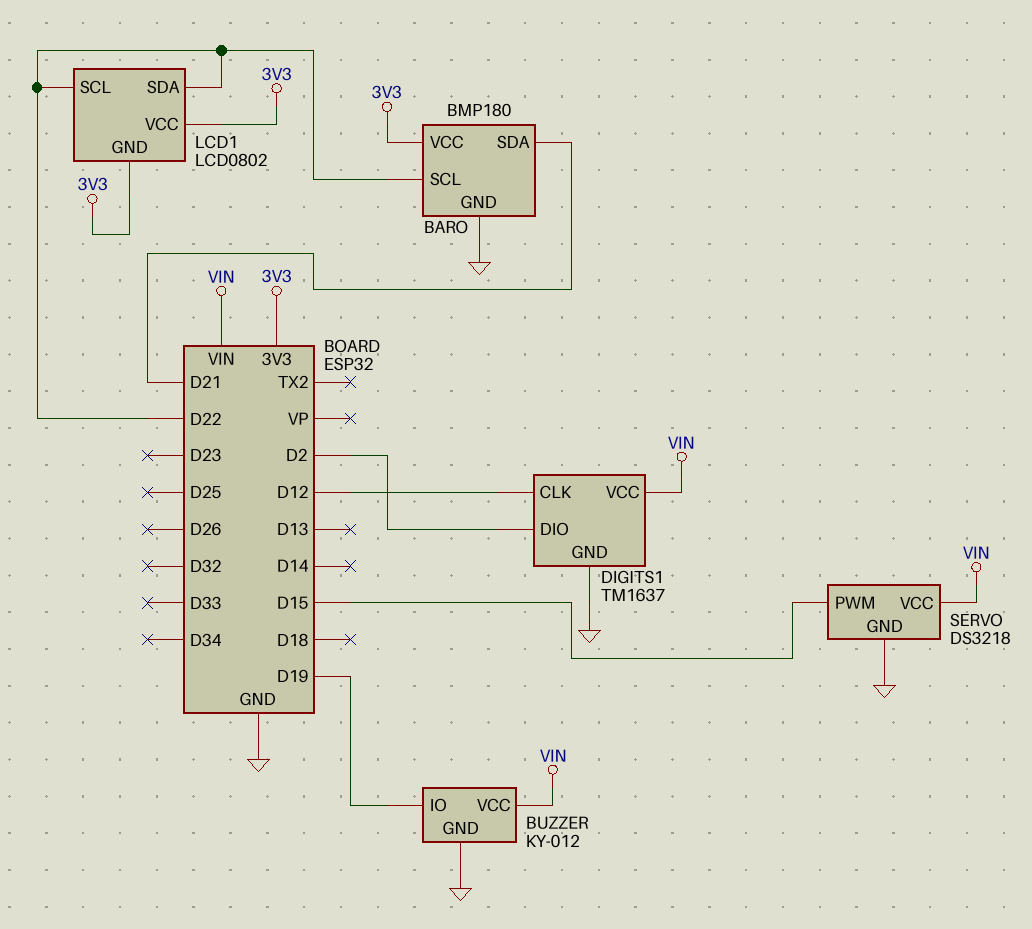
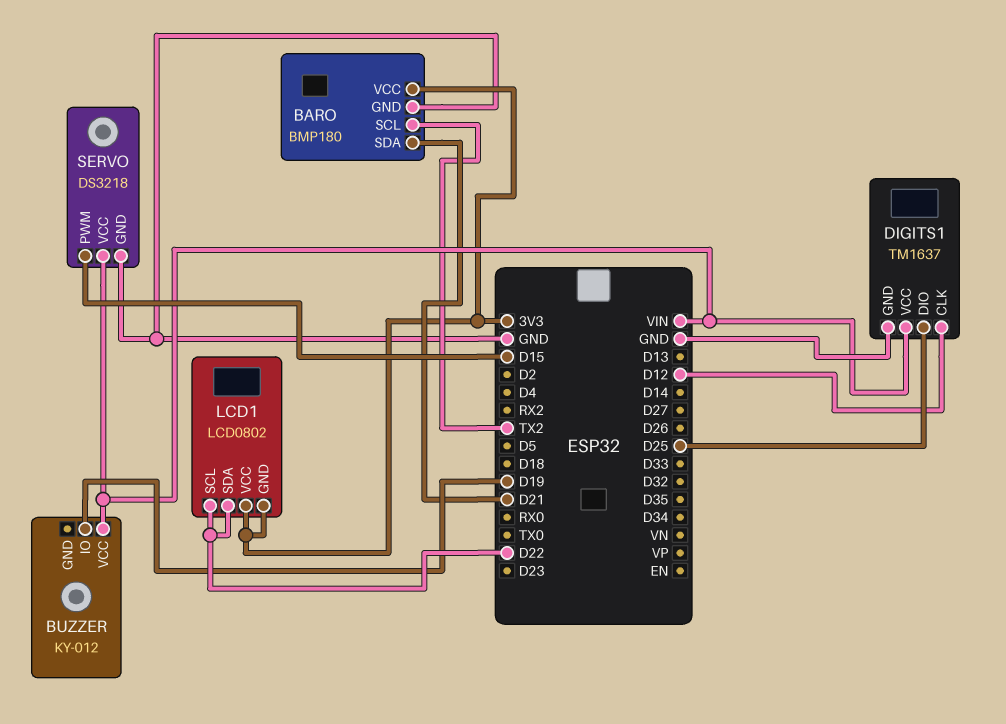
BARO pin SCL: D22 -> TX2
BUZZER pin GND: GND -> none
DIGITS1 pin DIO: D2 -> D25

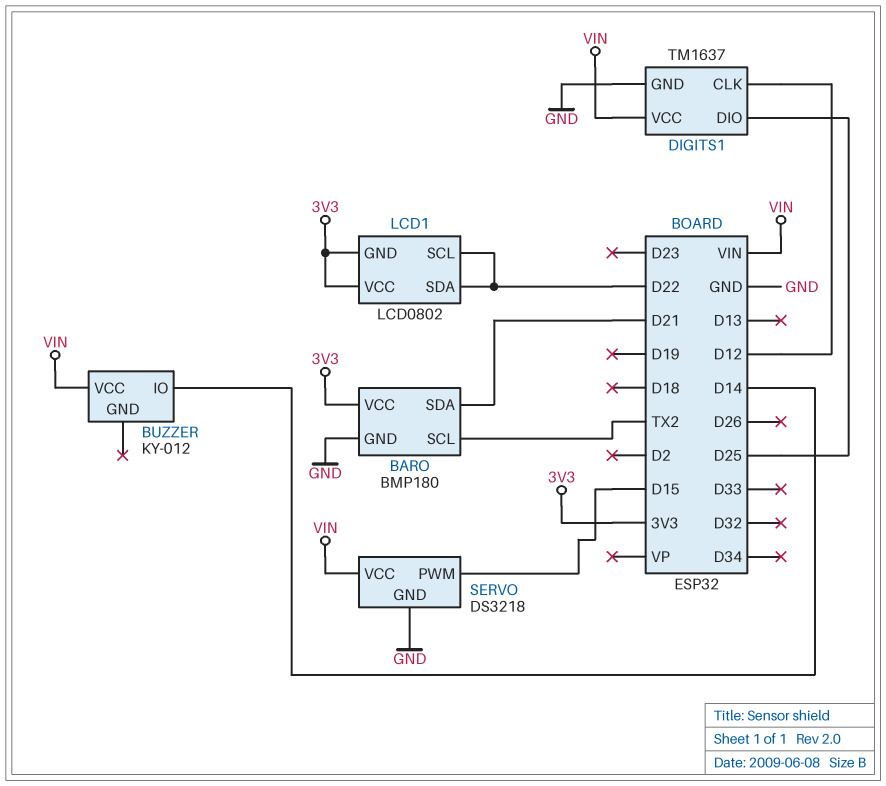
BUZZER pin IO: D19 -> D14

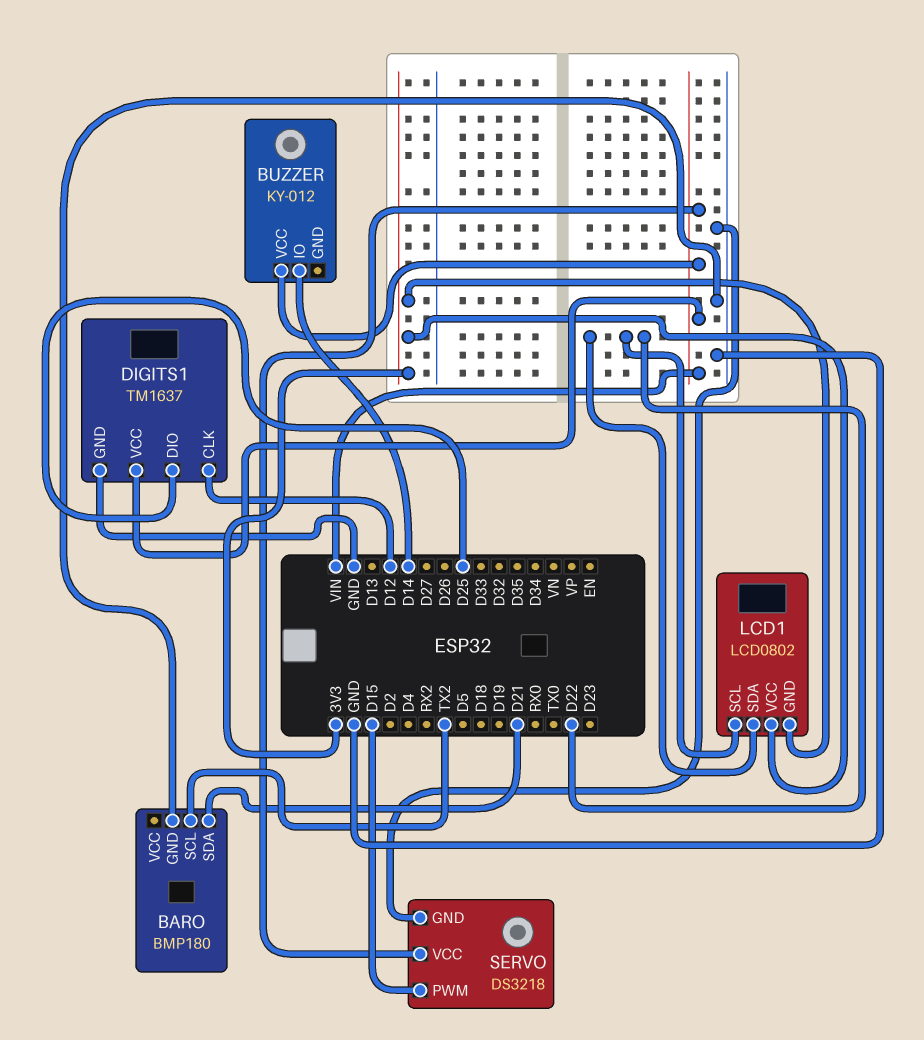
BARO pin VCC: 3V3 -> none

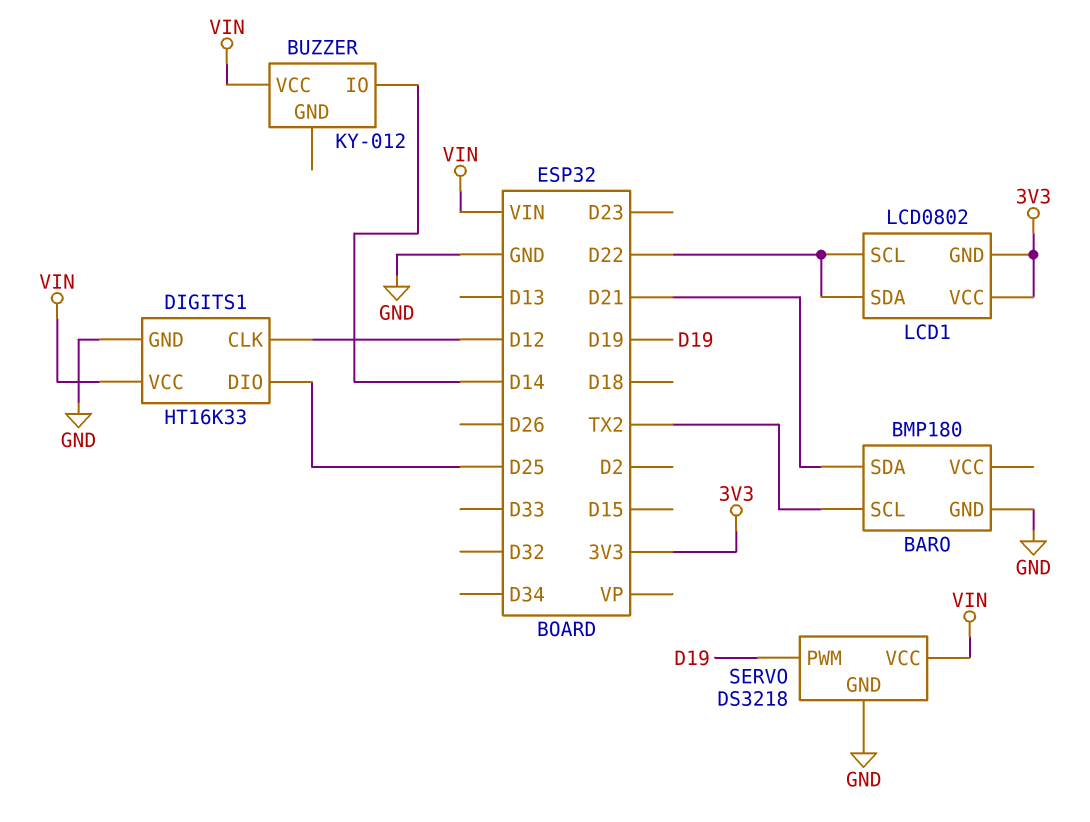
DIGITS1: TM1637 -> HT16K33
SERVO pin PWM: D15 -> D19

